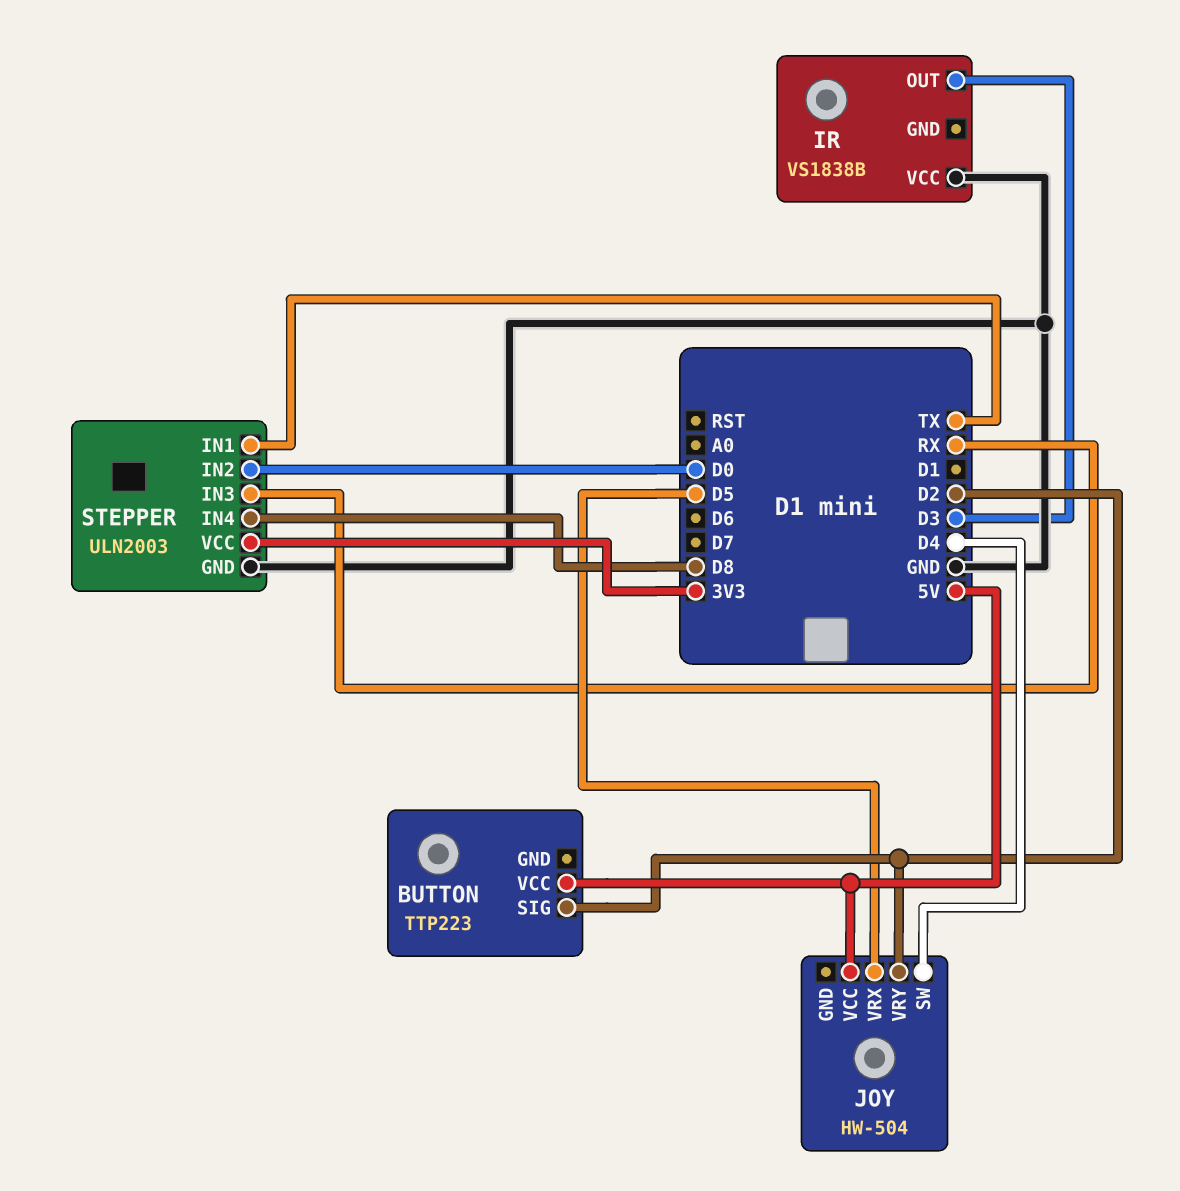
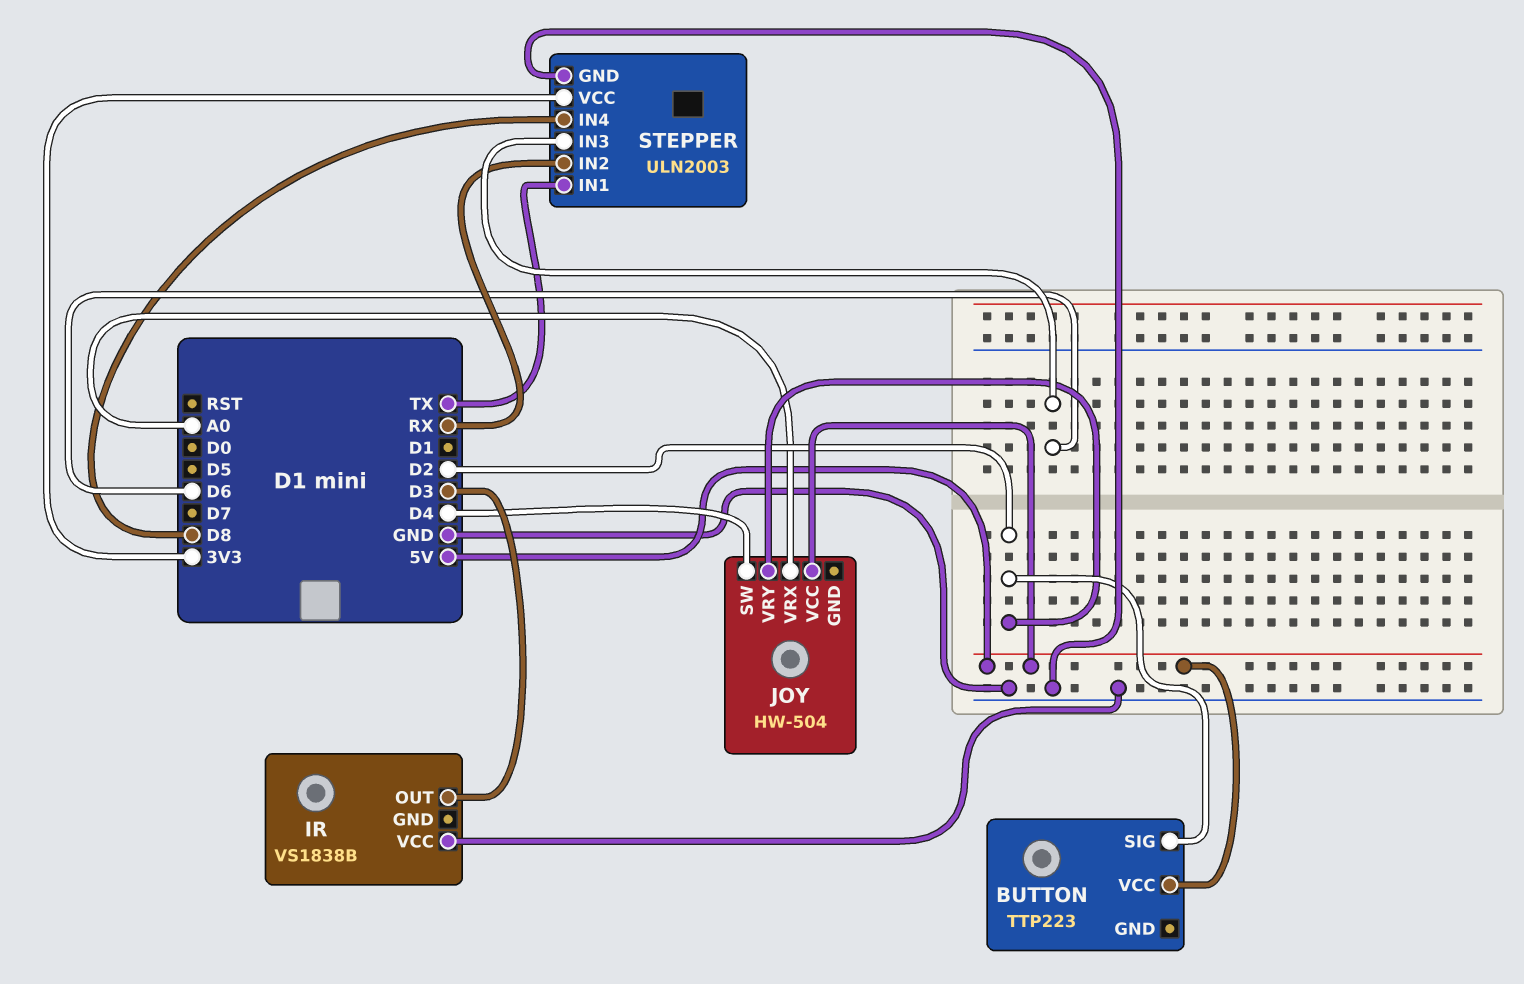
JOY pin VRX: D5 -> A0
STEPPER pin IN2: D0 -> RX
STEPPER pin IN3: RX -> D6

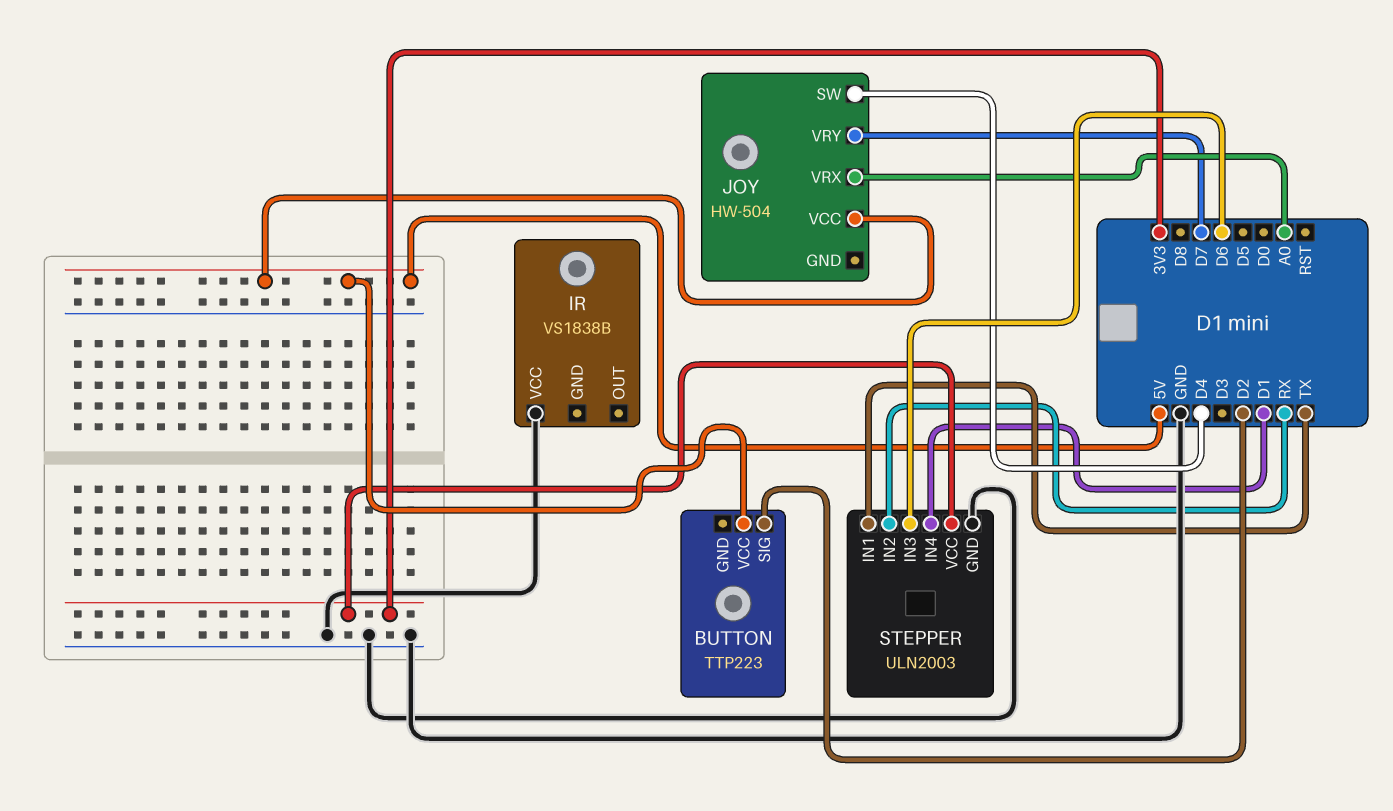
IR pin OUT: D3 -> none
JOY pin VRY: D2 -> D7
STEPPER pin IN4: D8 -> D1

